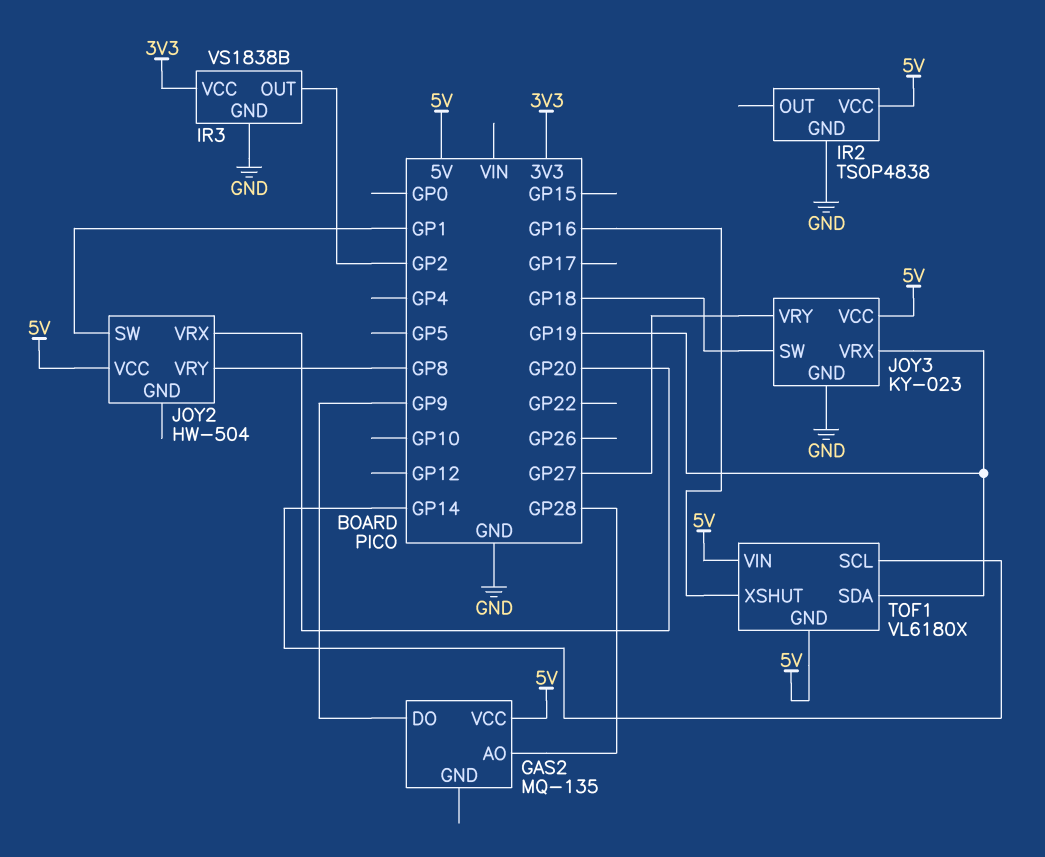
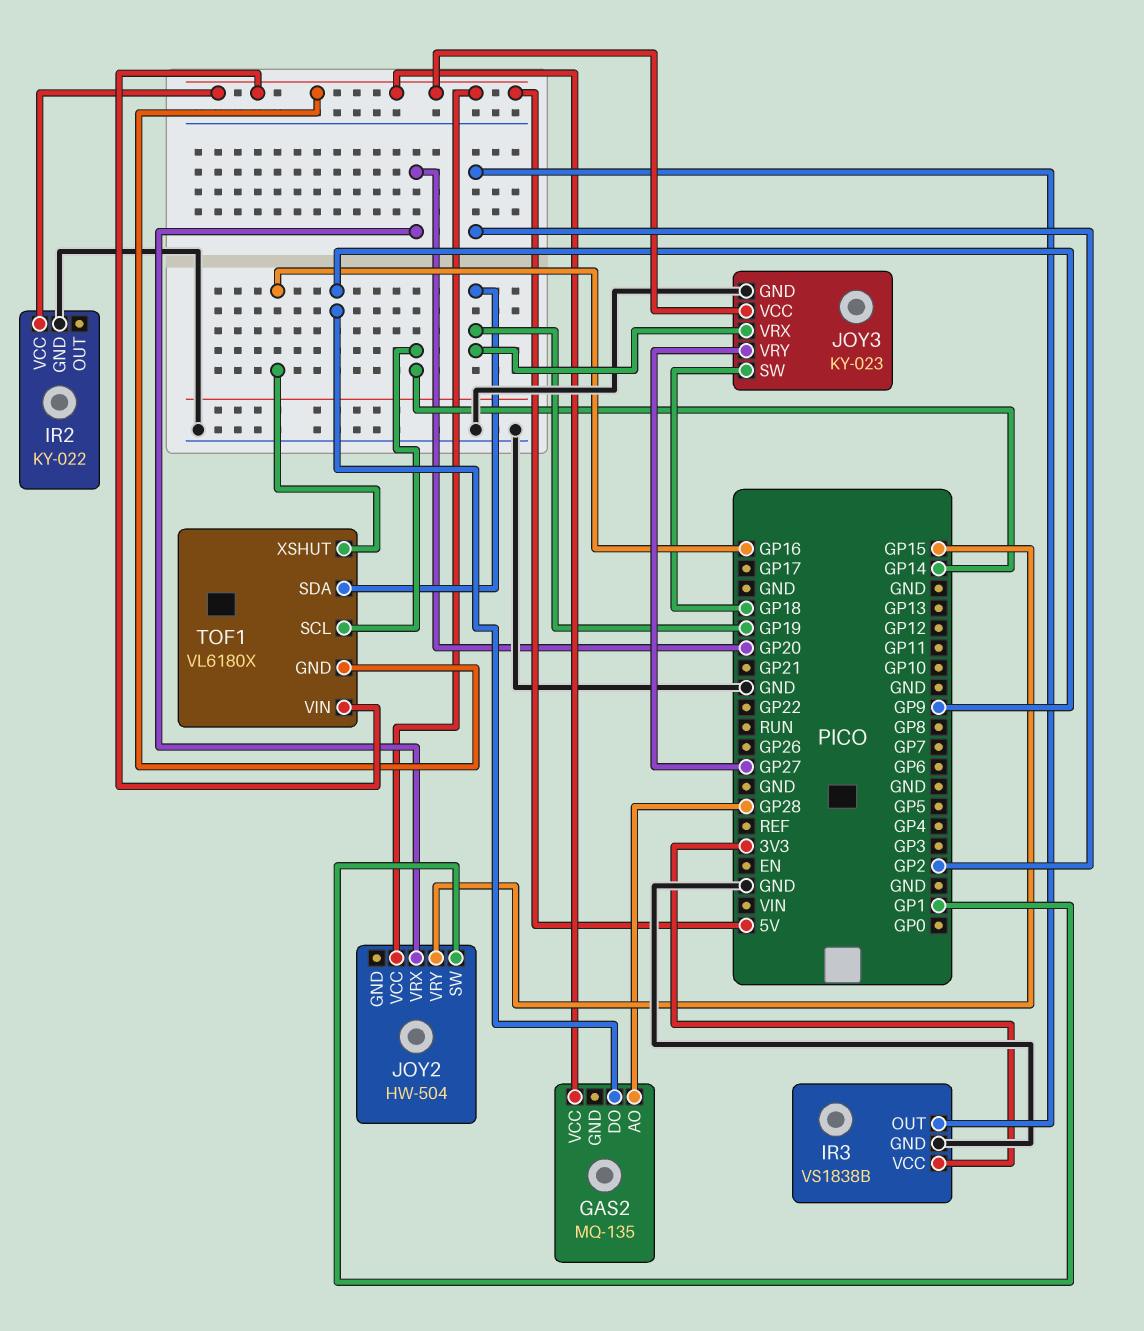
IR2: TSOP4838 -> KY-022
JOY2 pin VRY: GP8 -> GP15

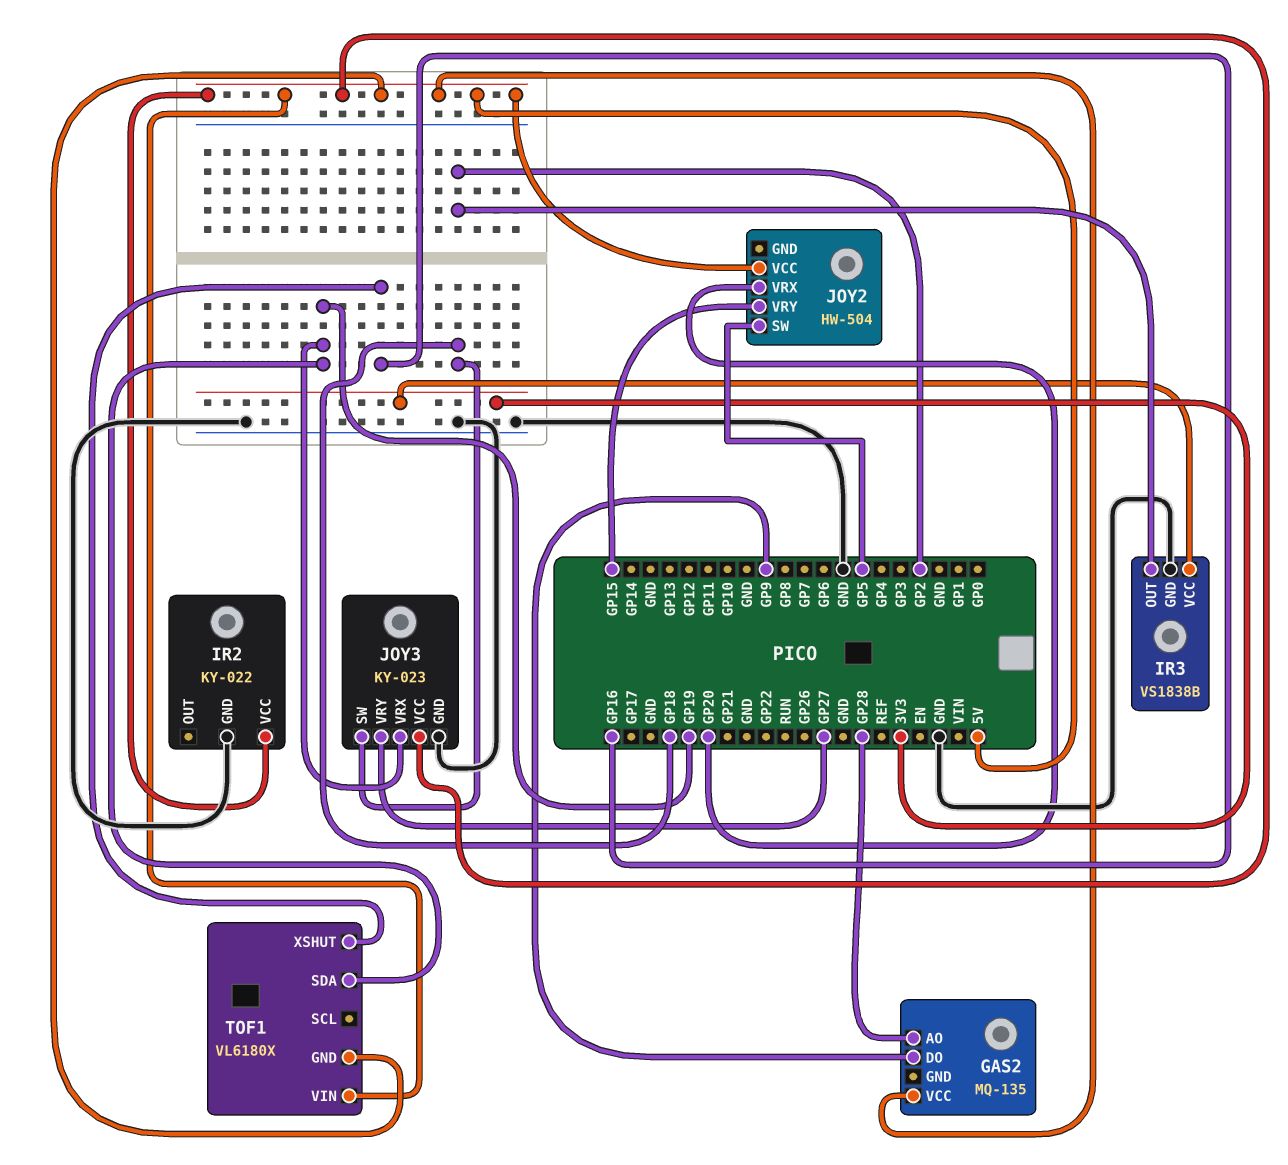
JOY2 pin SW: GP1 -> GP5
TOF1 pin SCL: GP14 -> none

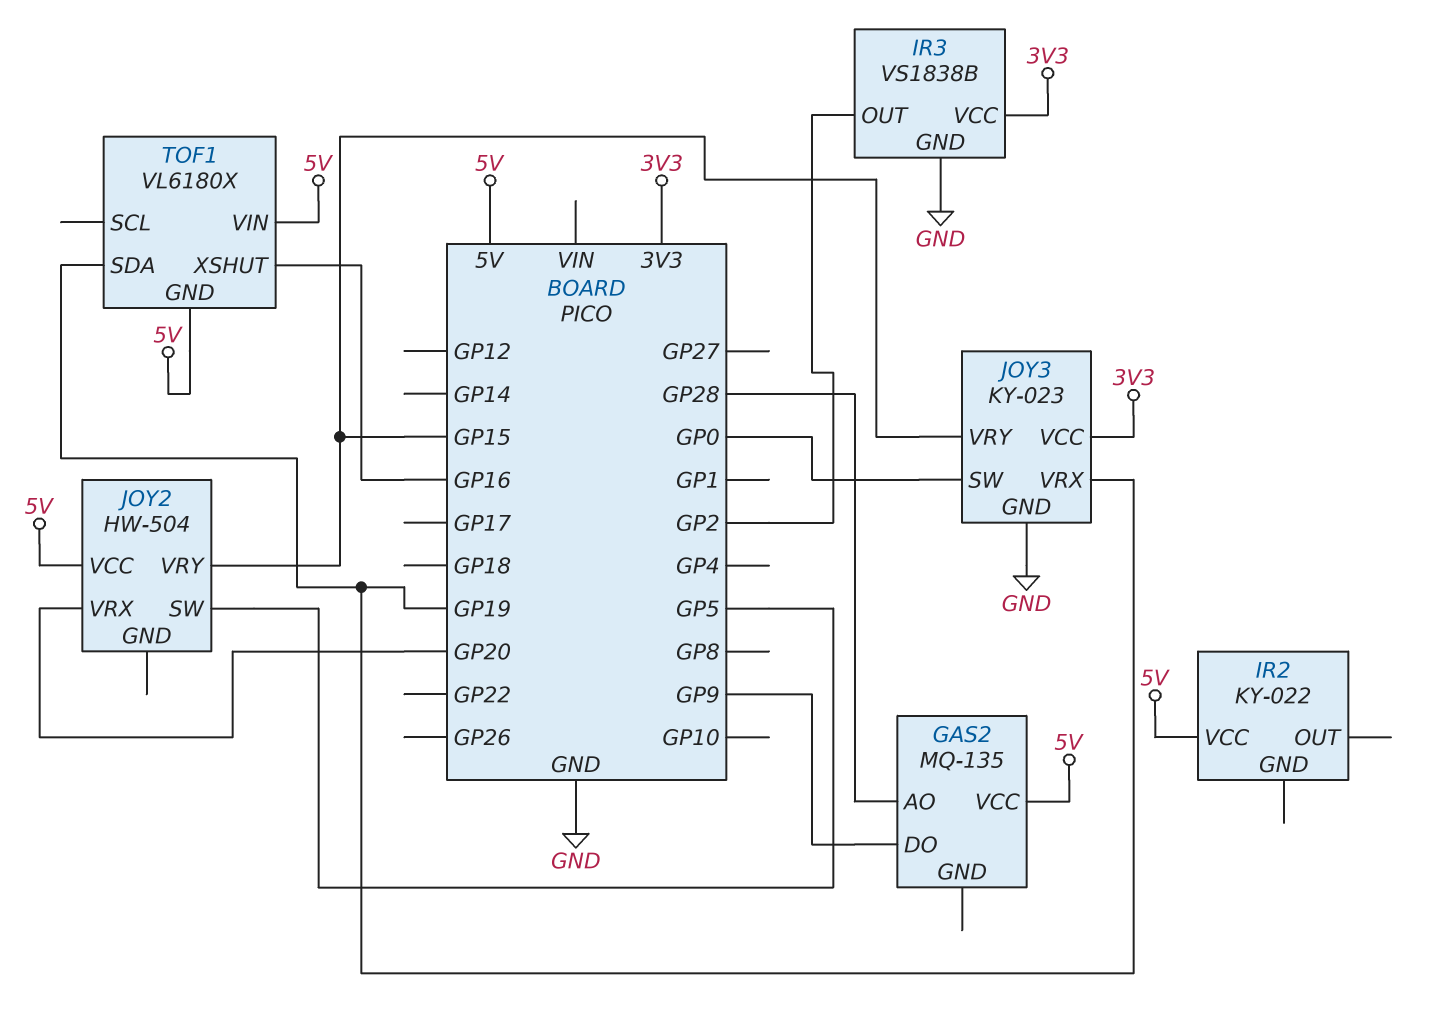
IR2 pin GND: GND -> none
JOY3 pin SW: GP18 -> GP0
JOY3 pin VCC: 5V -> 3V3
JOY3 pin VRY: GP27 -> GP15

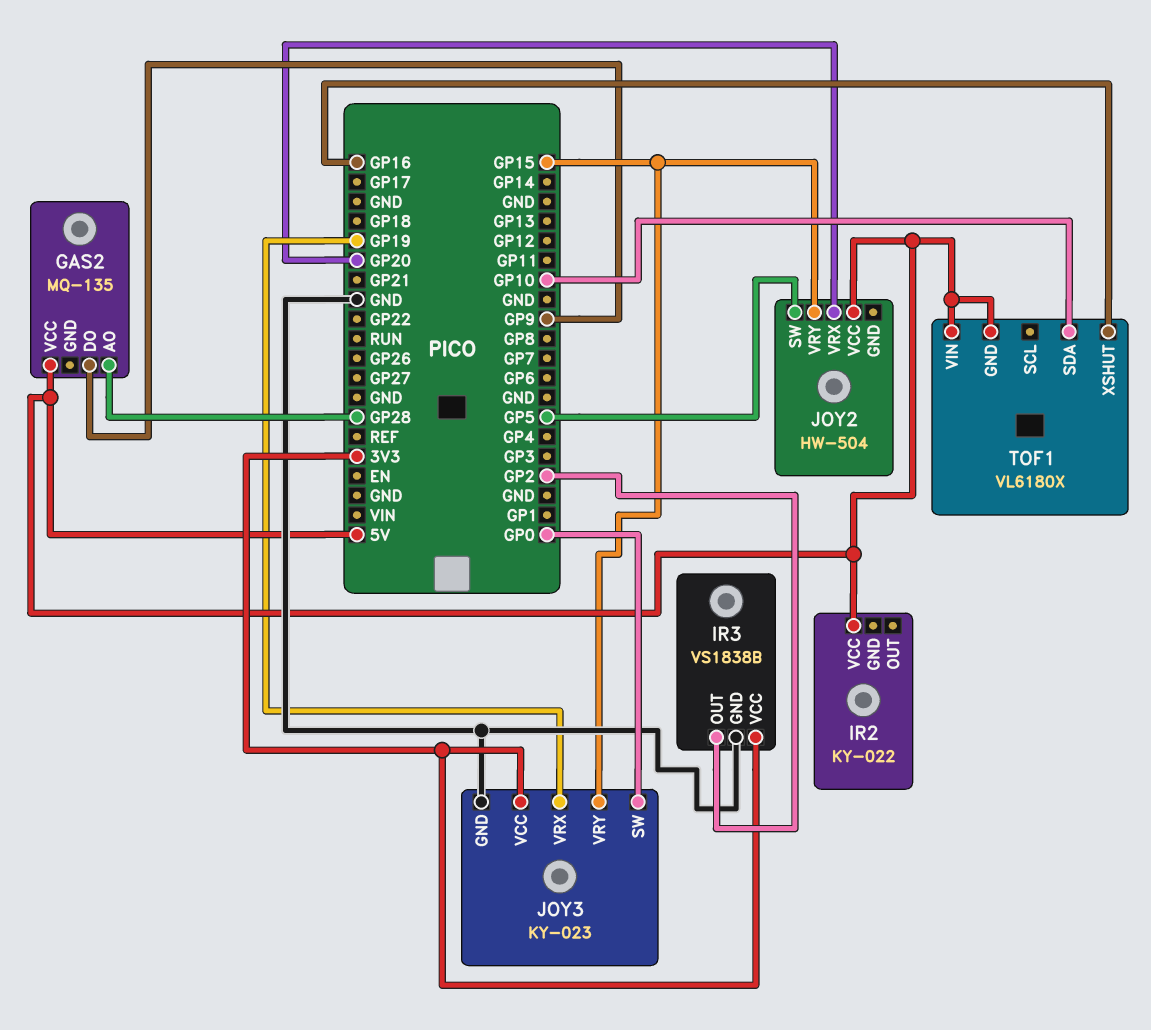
TOF1 pin SDA: GP19 -> GP10

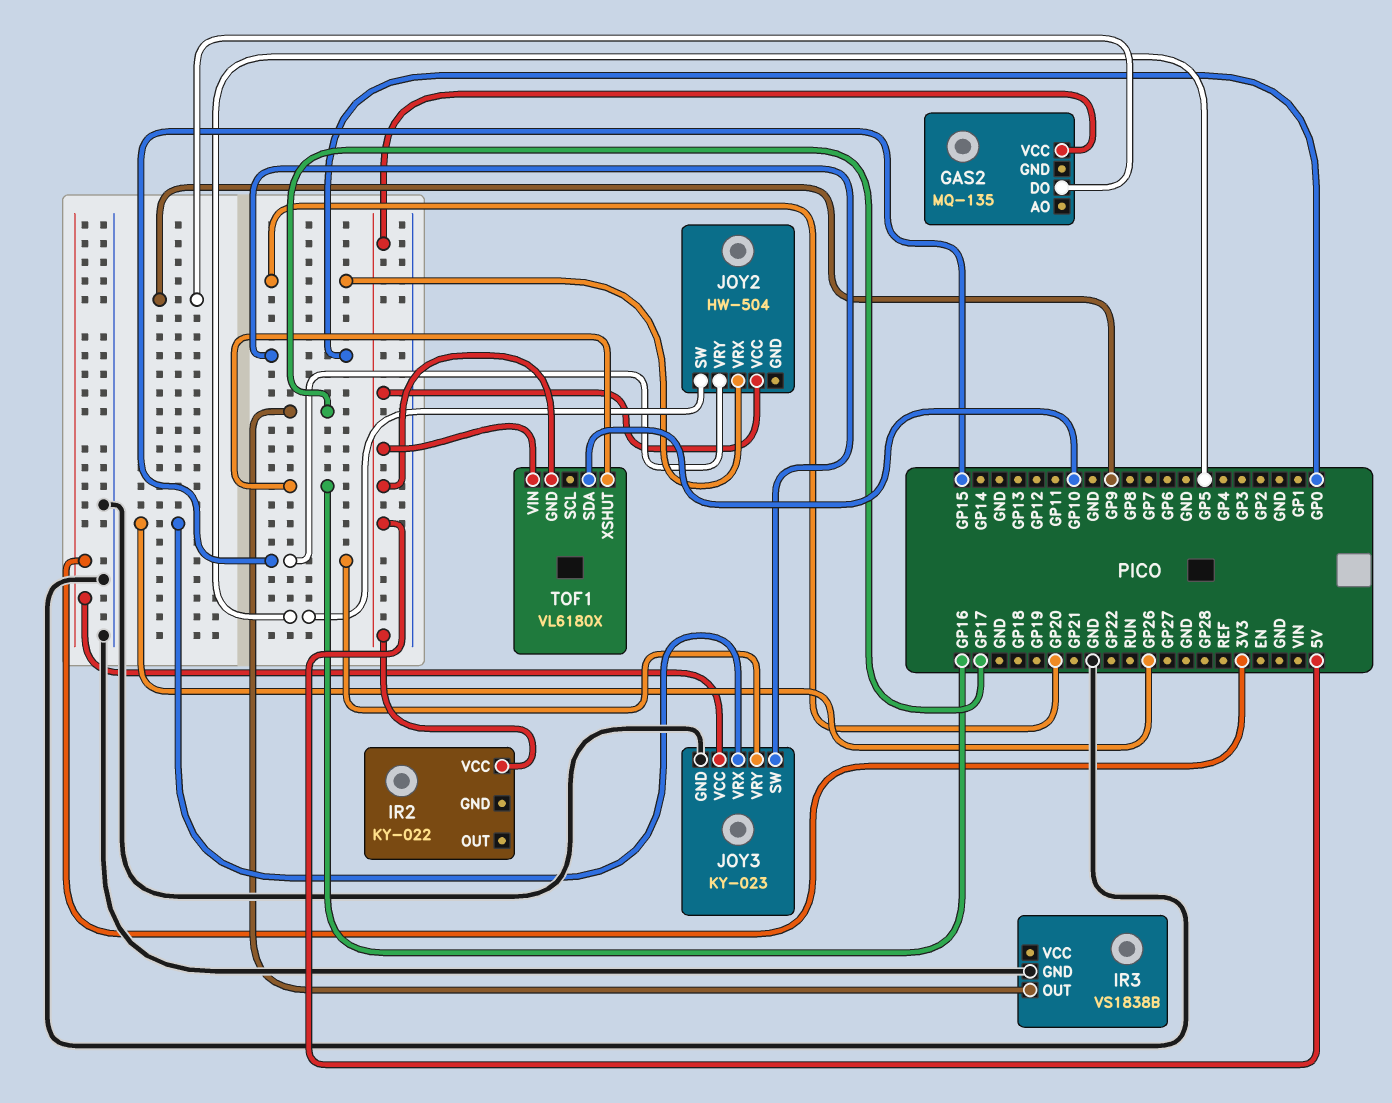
GAS2 pin AO: GP28 -> none
IR3 pin OUT: GP2 -> GP17
IR3 pin VCC: 3V3 -> none
JOY3 pin VRX: GP19 -> GP26

